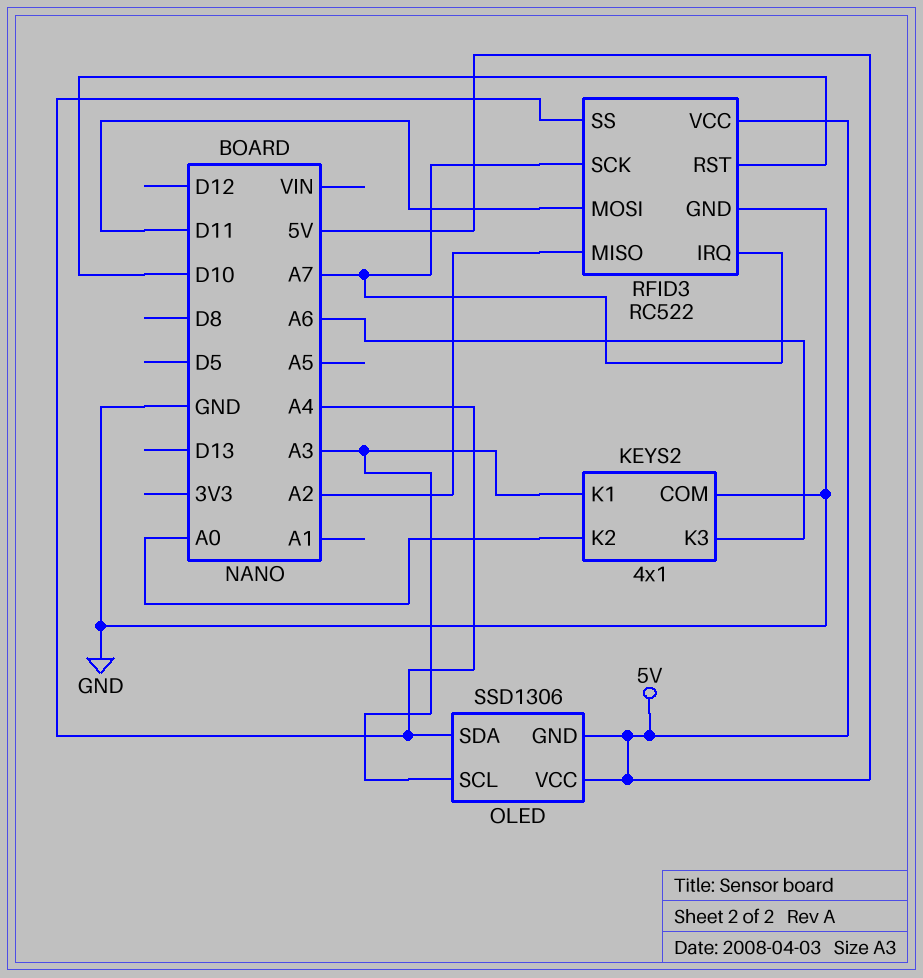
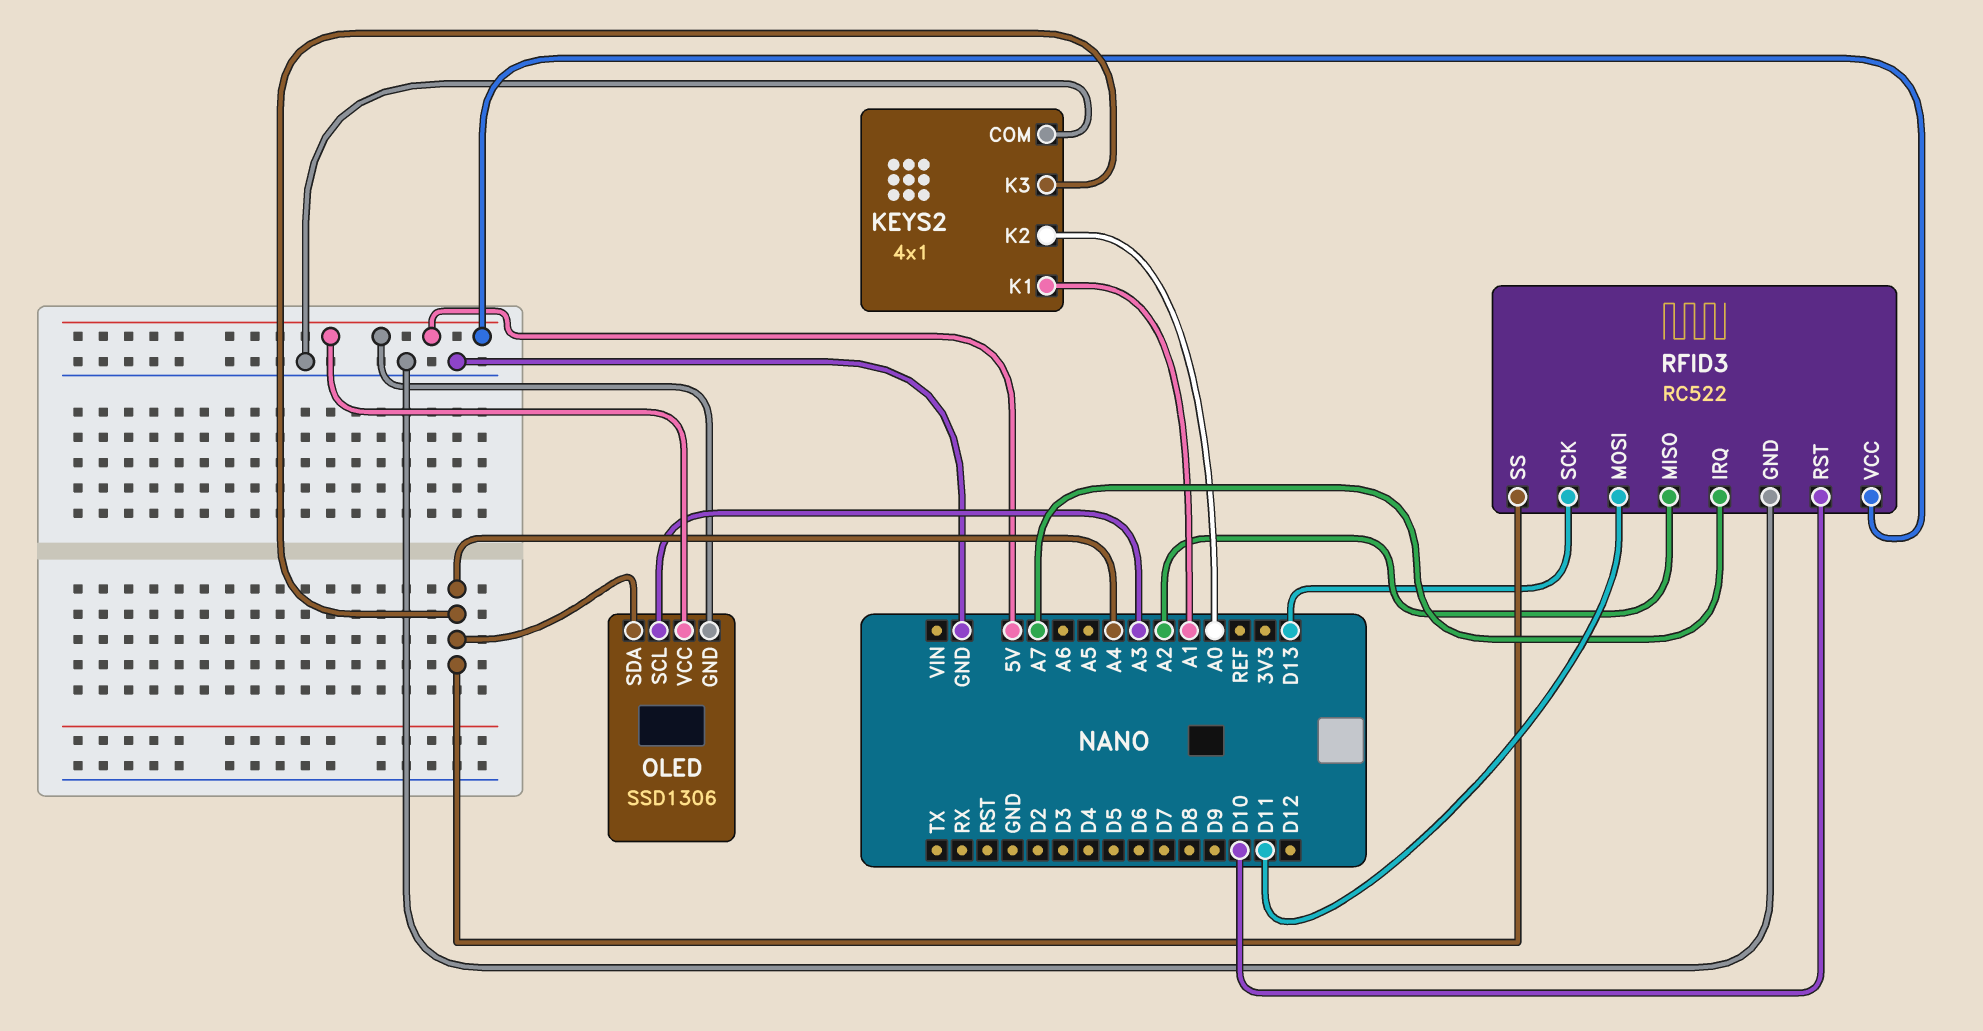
KEYS2 pin K1: A3 -> A1
KEYS2 pin K3: A6 -> A4
RFID3 pin SCK: A7 -> D13

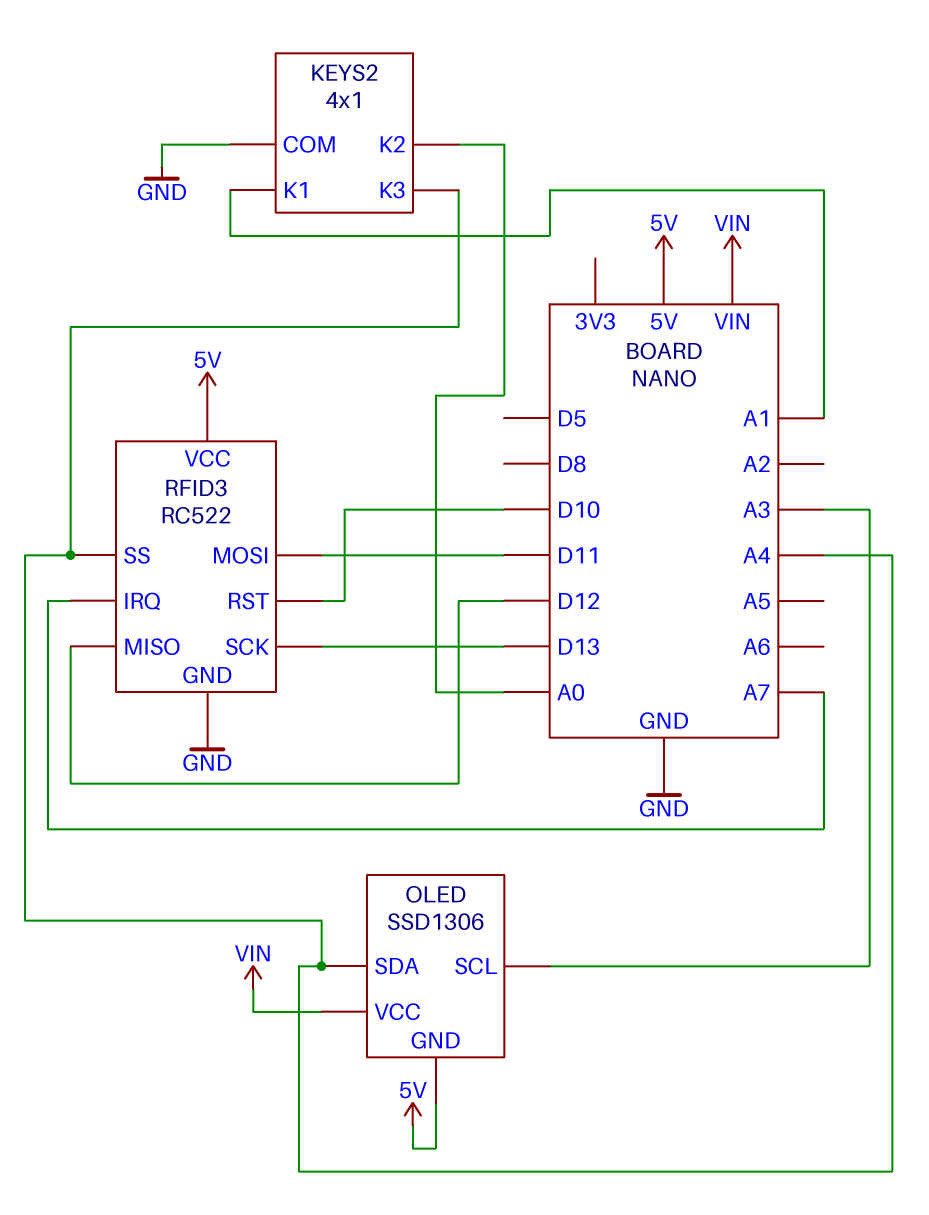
OLED pin VCC: 5V -> VIN
RFID3 pin MISO: A2 -> D12

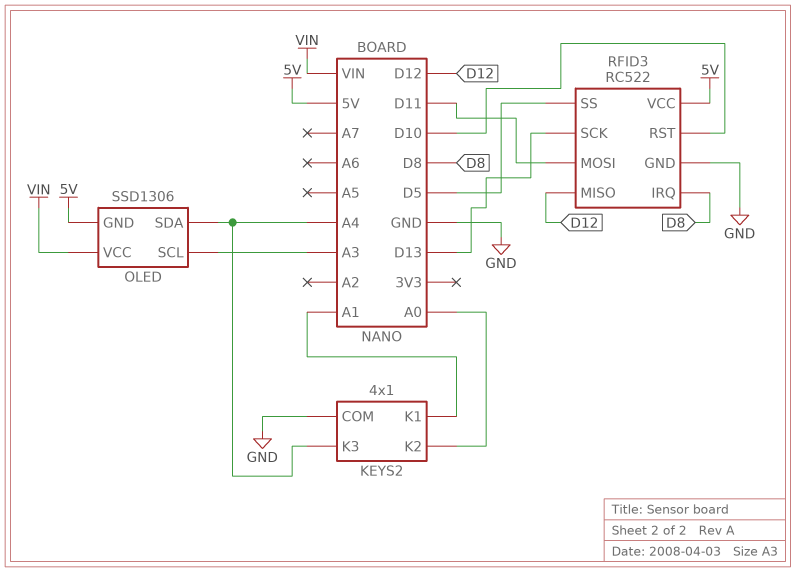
RFID3 pin IRQ: A7 -> D8
RFID3 pin SS: A4 -> D5

